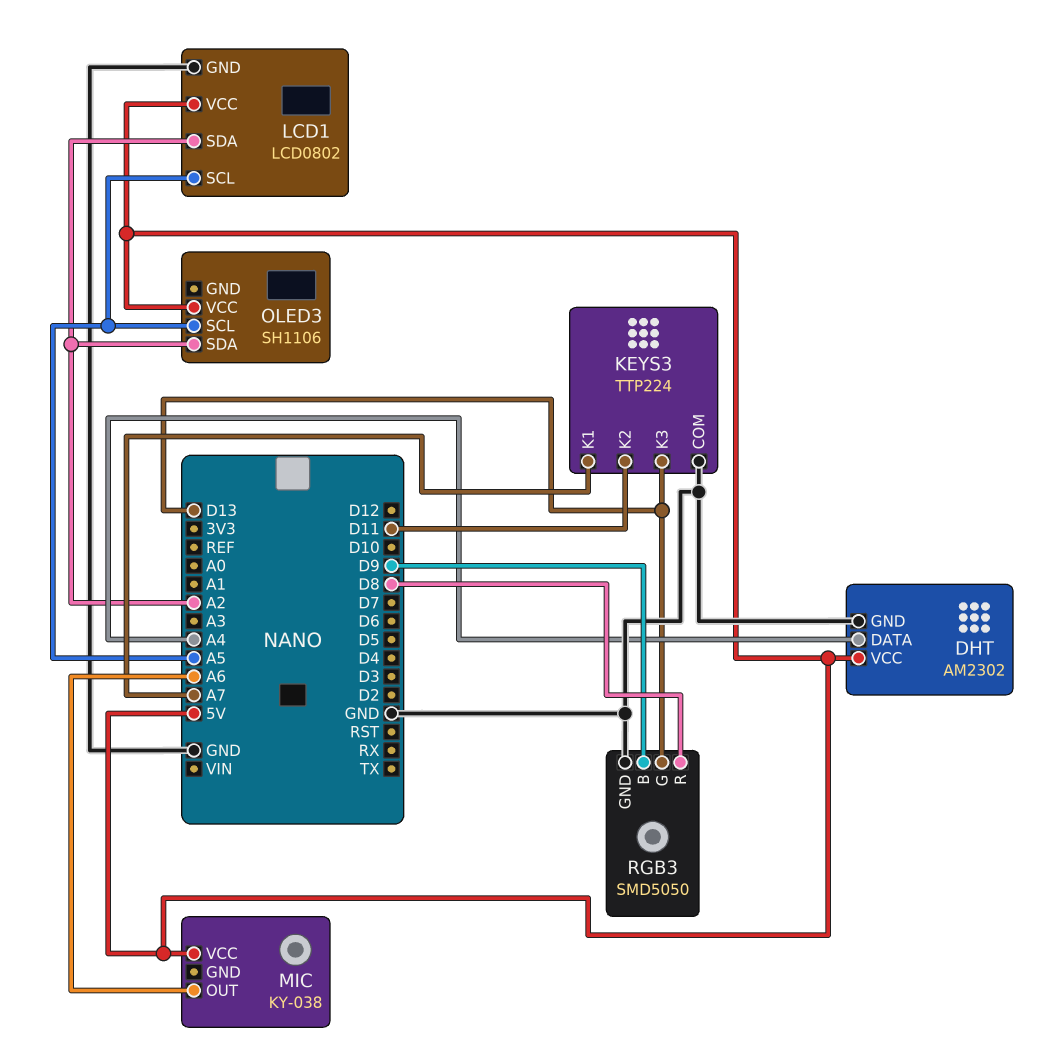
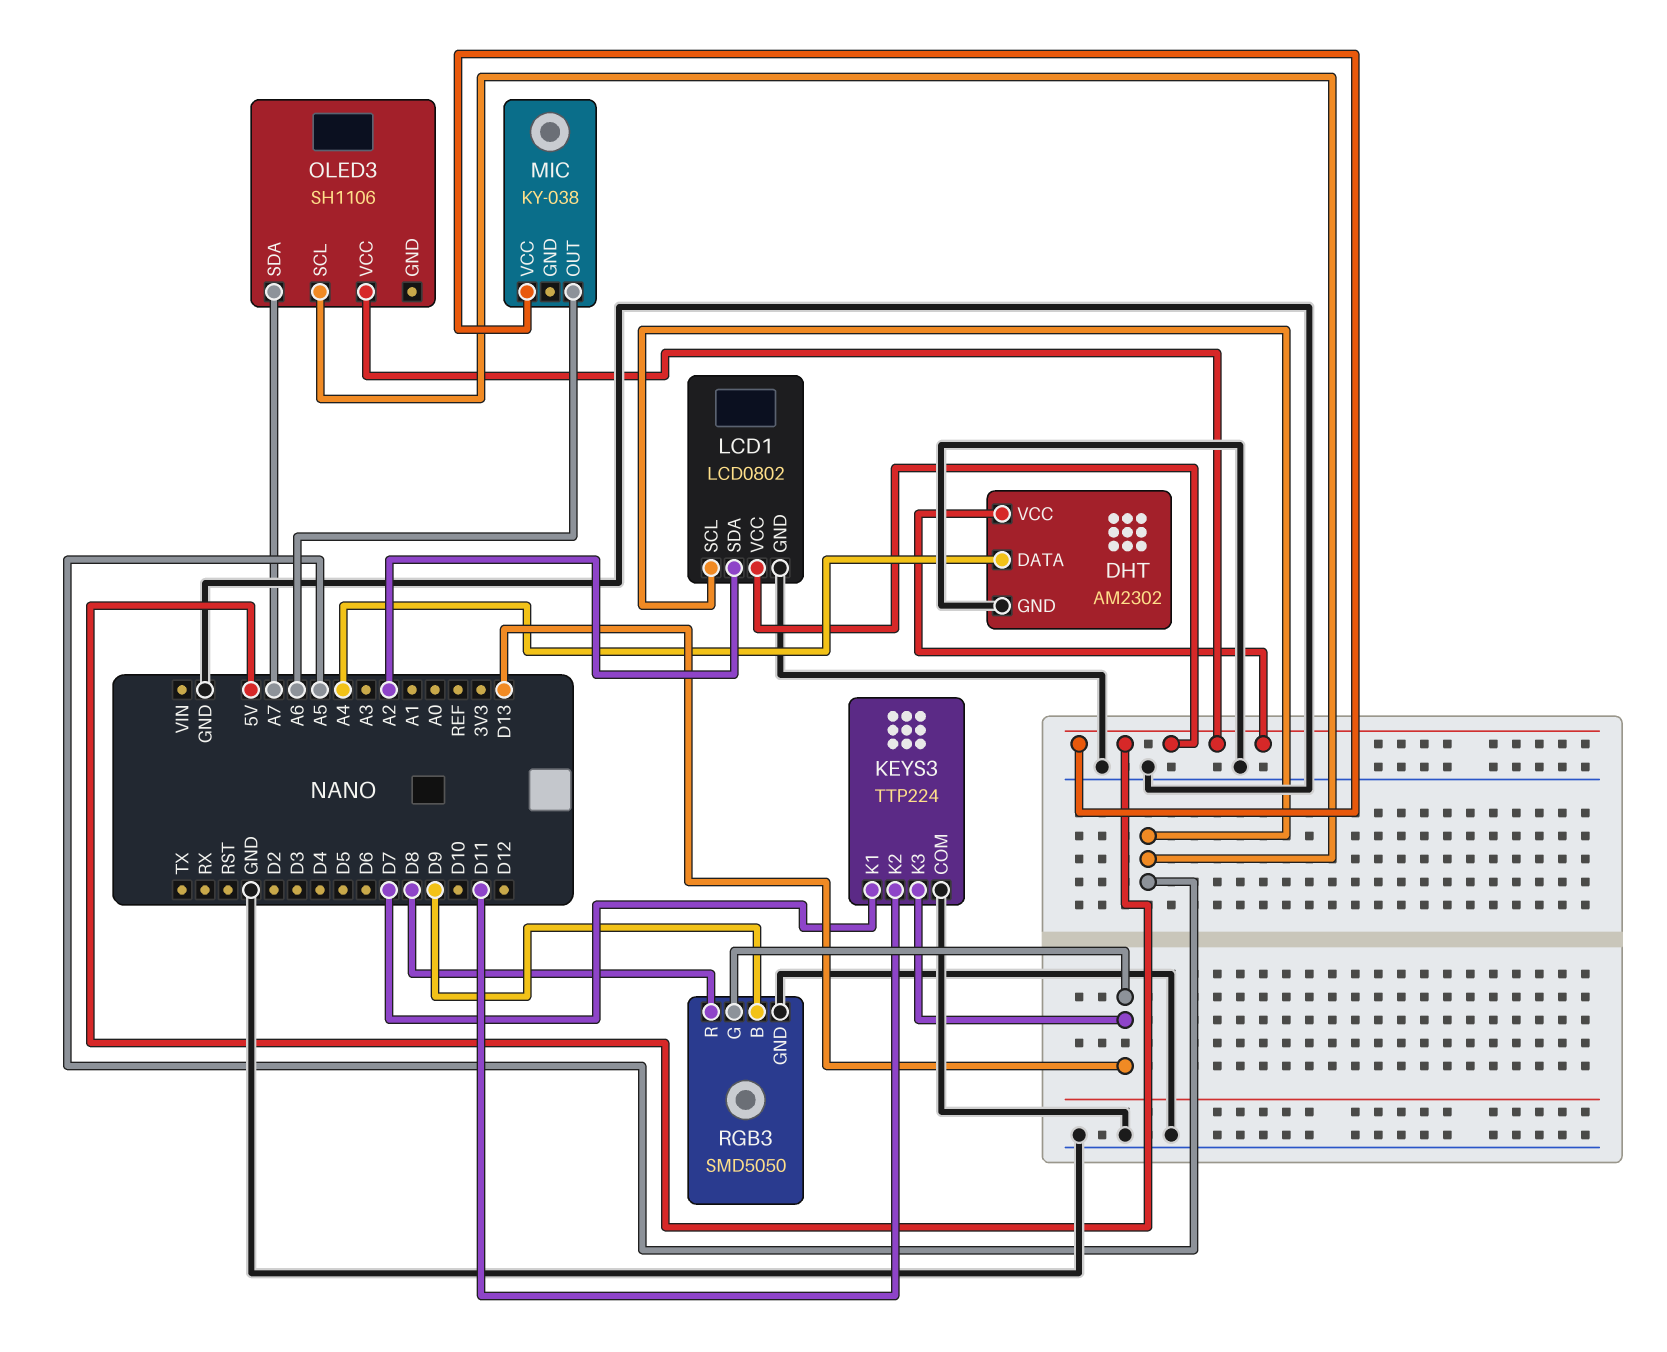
KEYS3 pin K1: A7 -> D7
OLED3 pin SDA: A2 -> A7

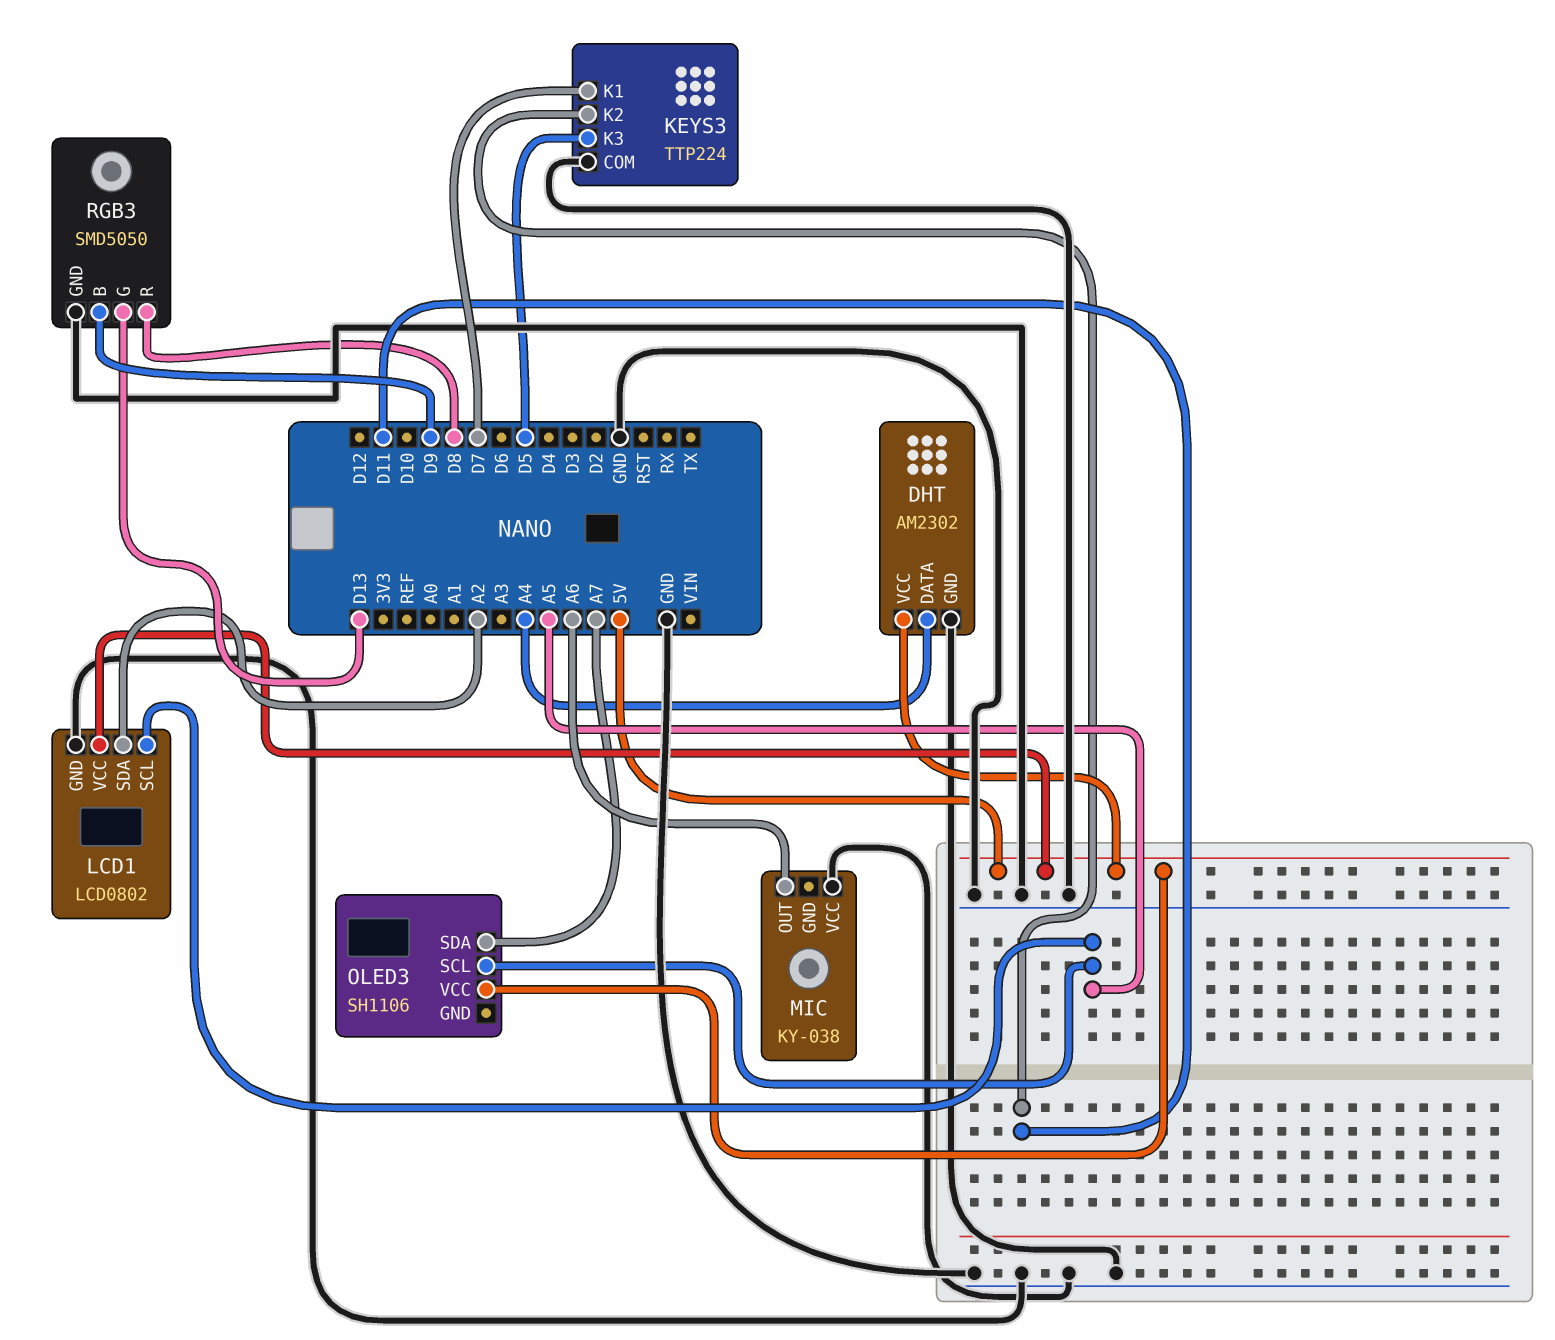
KEYS3 pin K3: D13 -> D5
MIC pin VCC: 5V -> GND

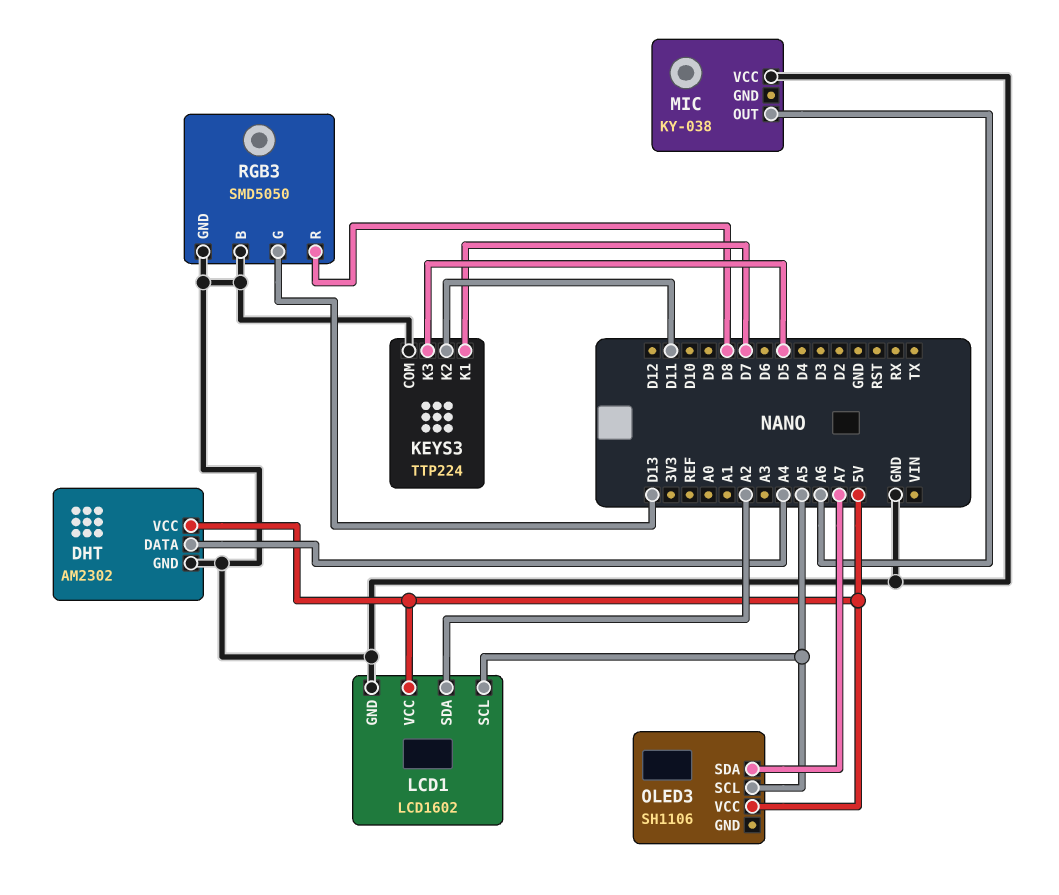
LCD1: LCD0802 -> LCD1602
RGB3 pin B: D9 -> GND

